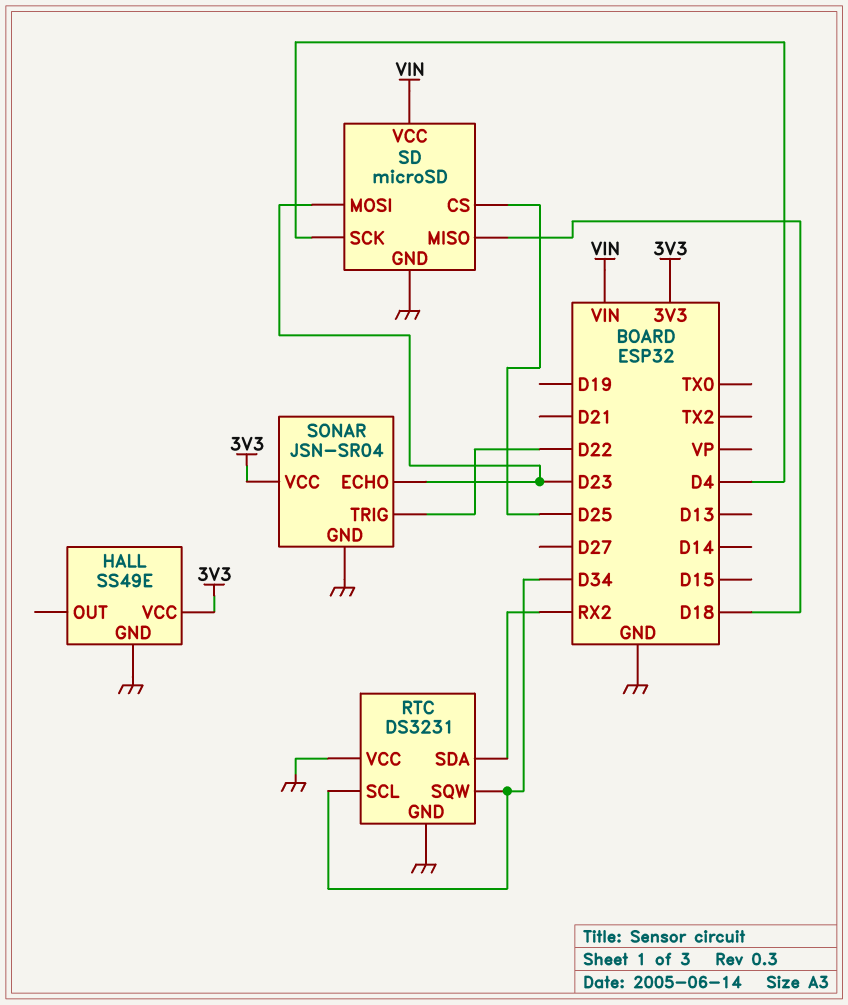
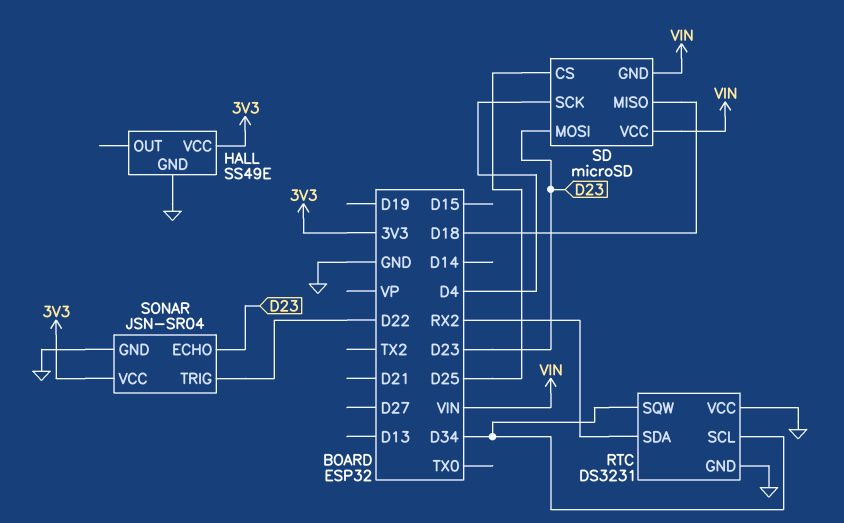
SD pin GND: GND -> VIN

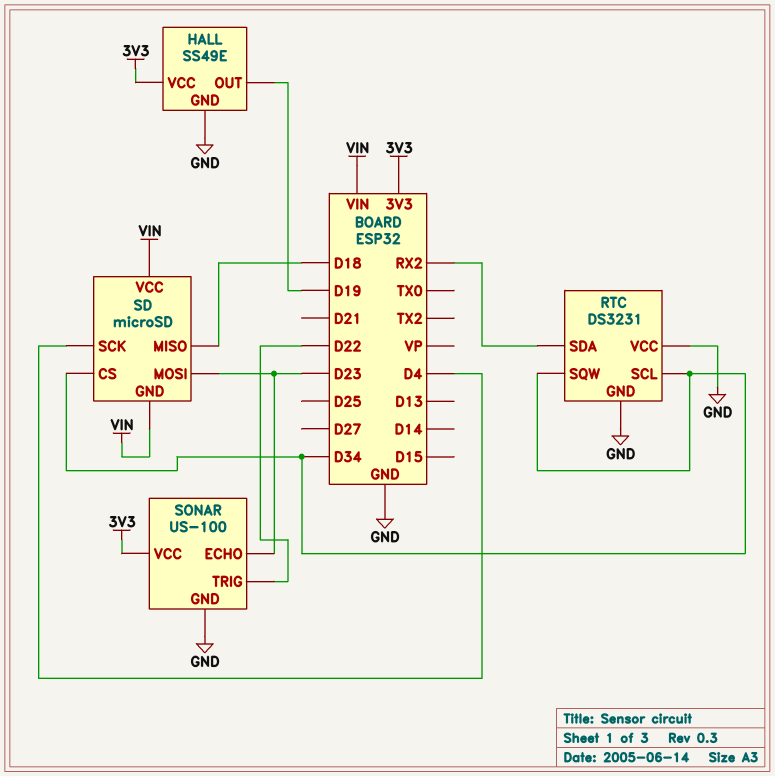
HALL pin OUT: none -> D19
SD pin CS: D25 -> D34
SONAR: JSN-SR04 -> US-100

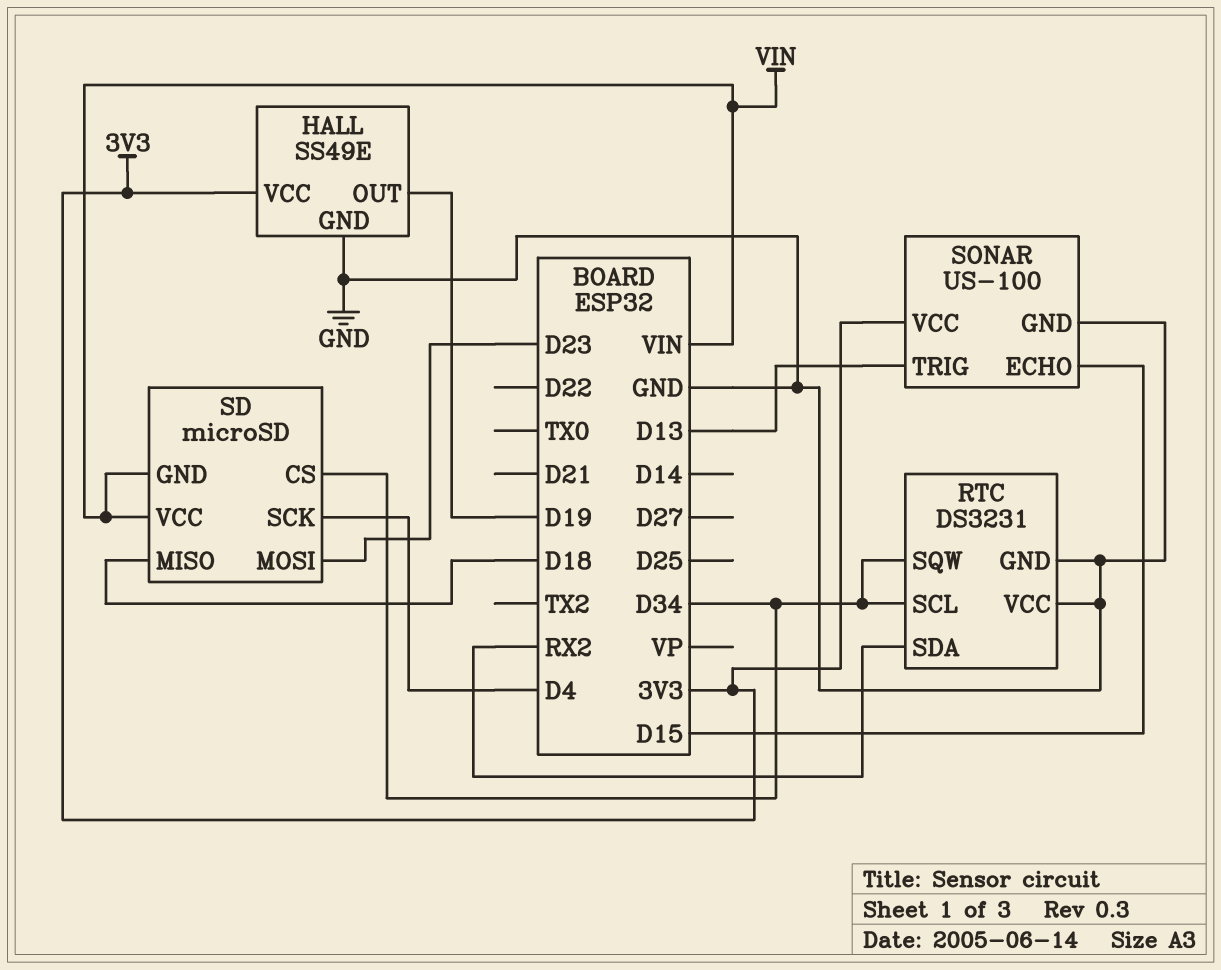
SONAR pin ECHO: D23 -> D15
SONAR pin TRIG: D22 -> D13

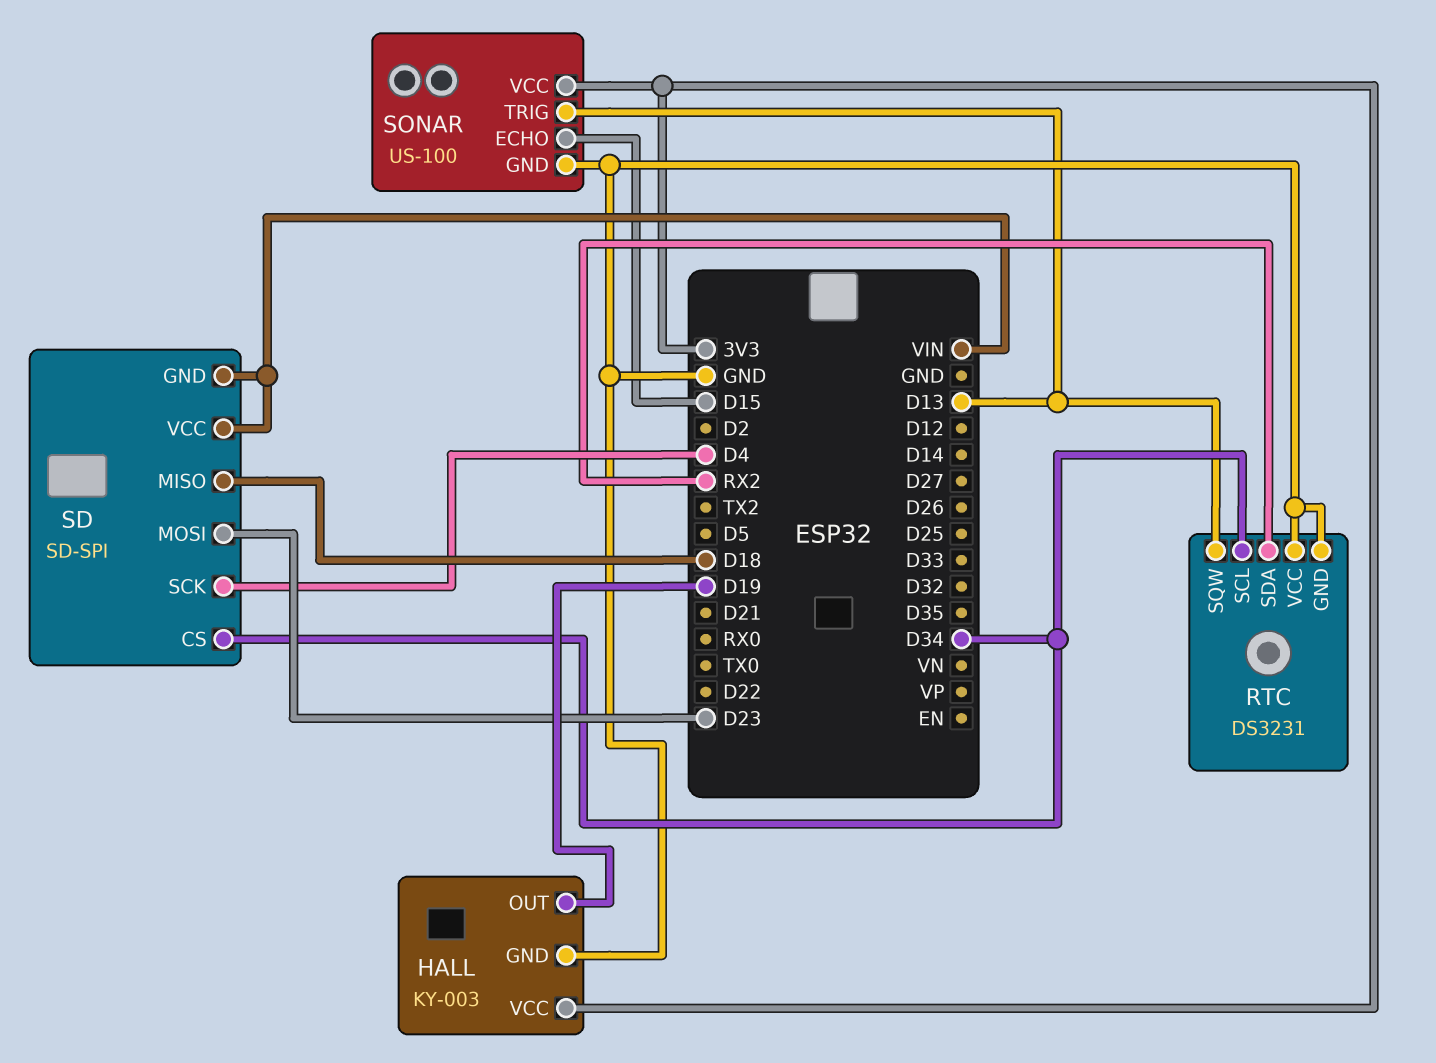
HALL: SS49E -> KY-003
RTC pin SQW: D34 -> D13
SD: microSD -> SD-SPI

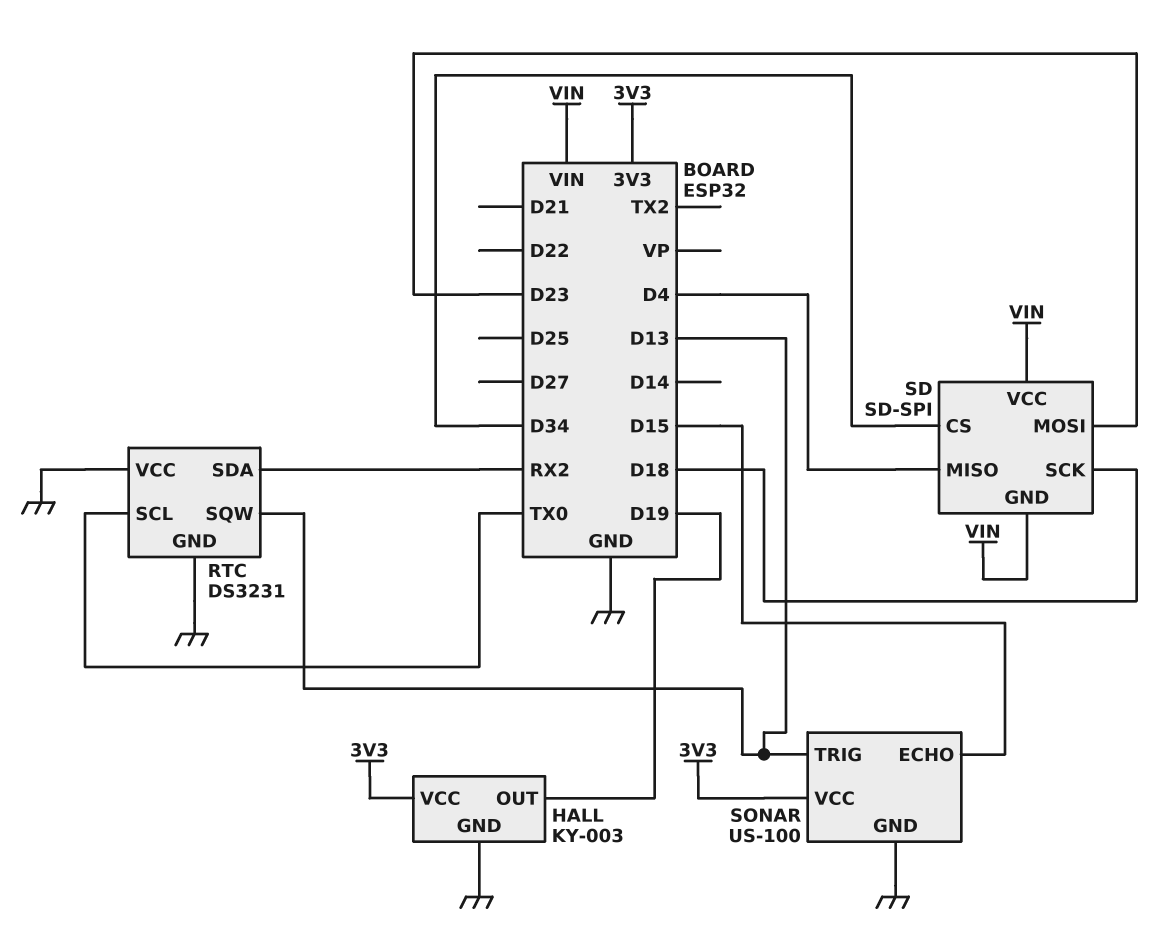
RTC pin SCL: D34 -> TX0
SD pin MISO: D18 -> D4
SD pin SCK: D4 -> D18

